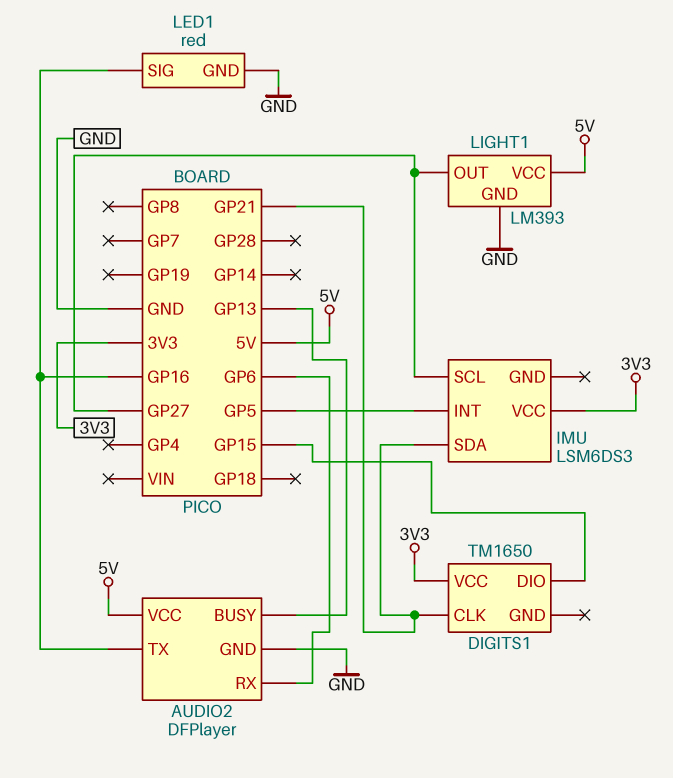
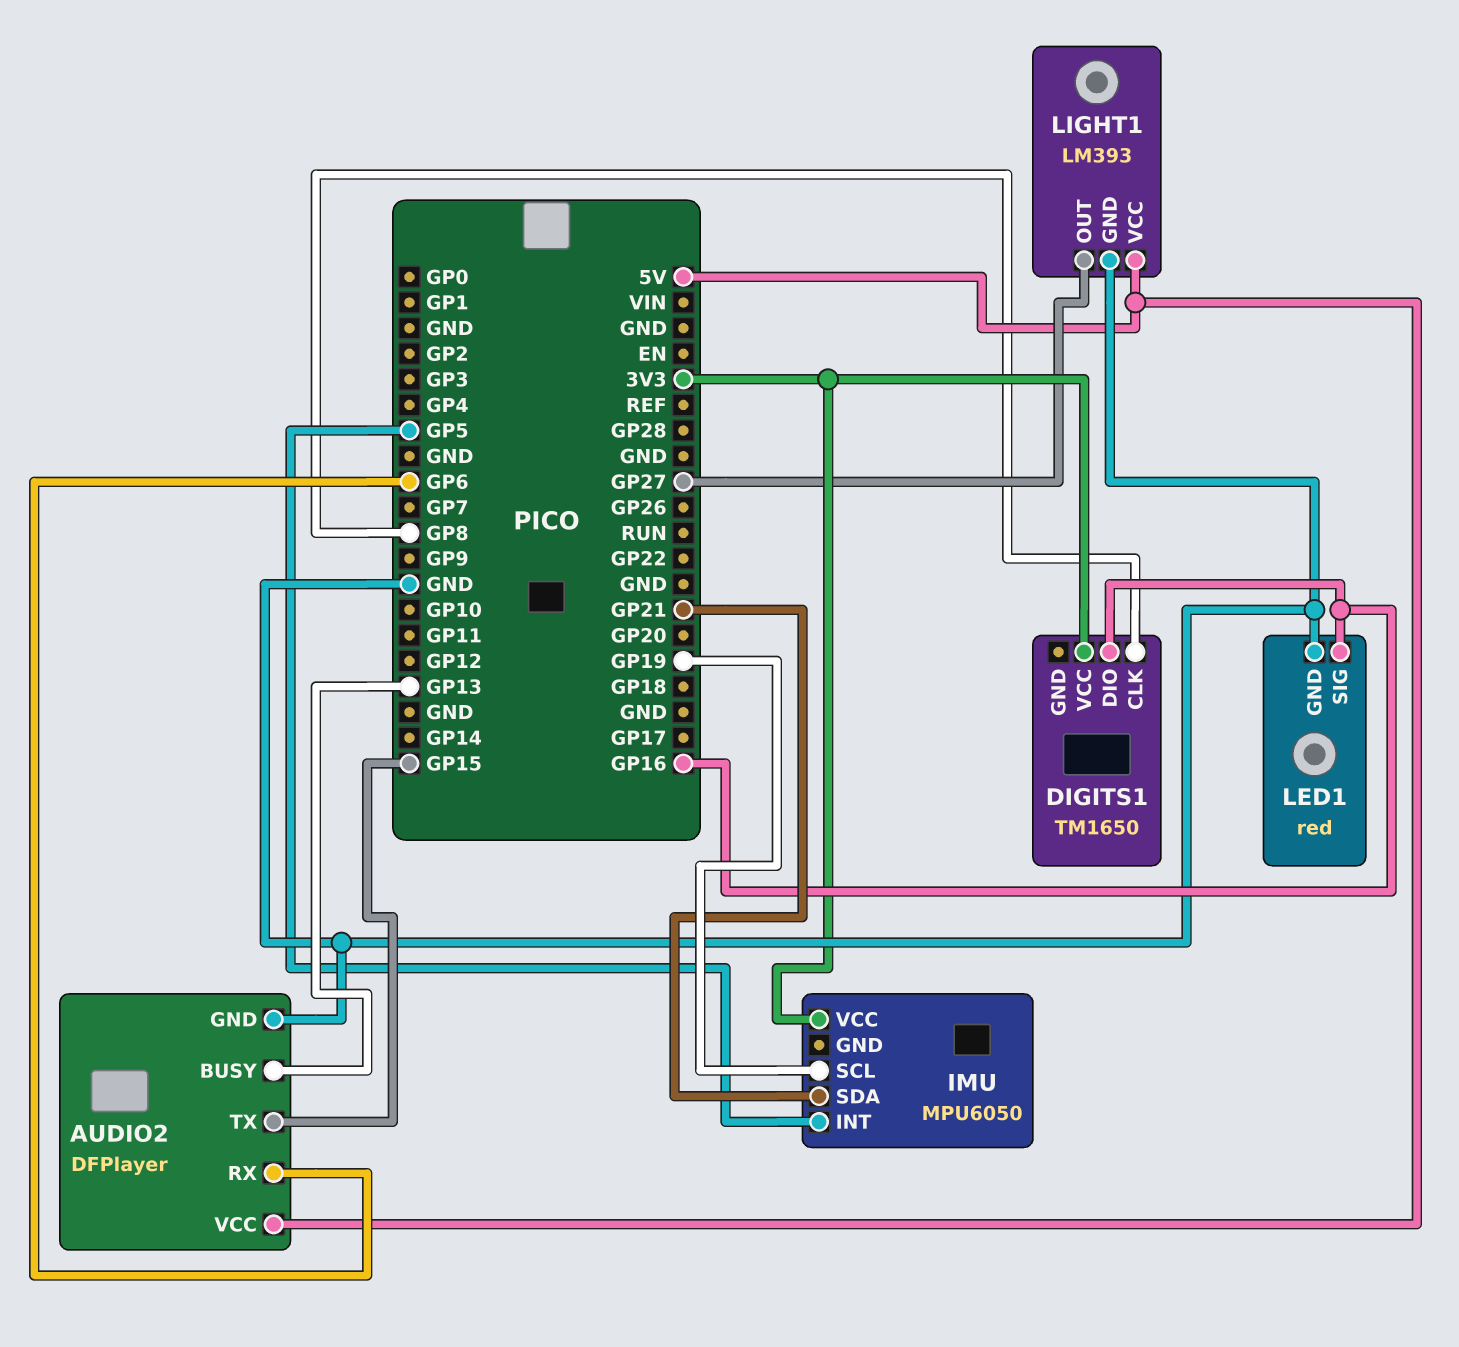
AUDIO2 pin TX: GP16 -> GP15
DIGITS1 pin CLK: GP21 -> GP8
DIGITS1 pin DIO: GP15 -> GP16
IMU: LSM6DS3 -> MPU6050
IMU pin SCL: GP27 -> GP19

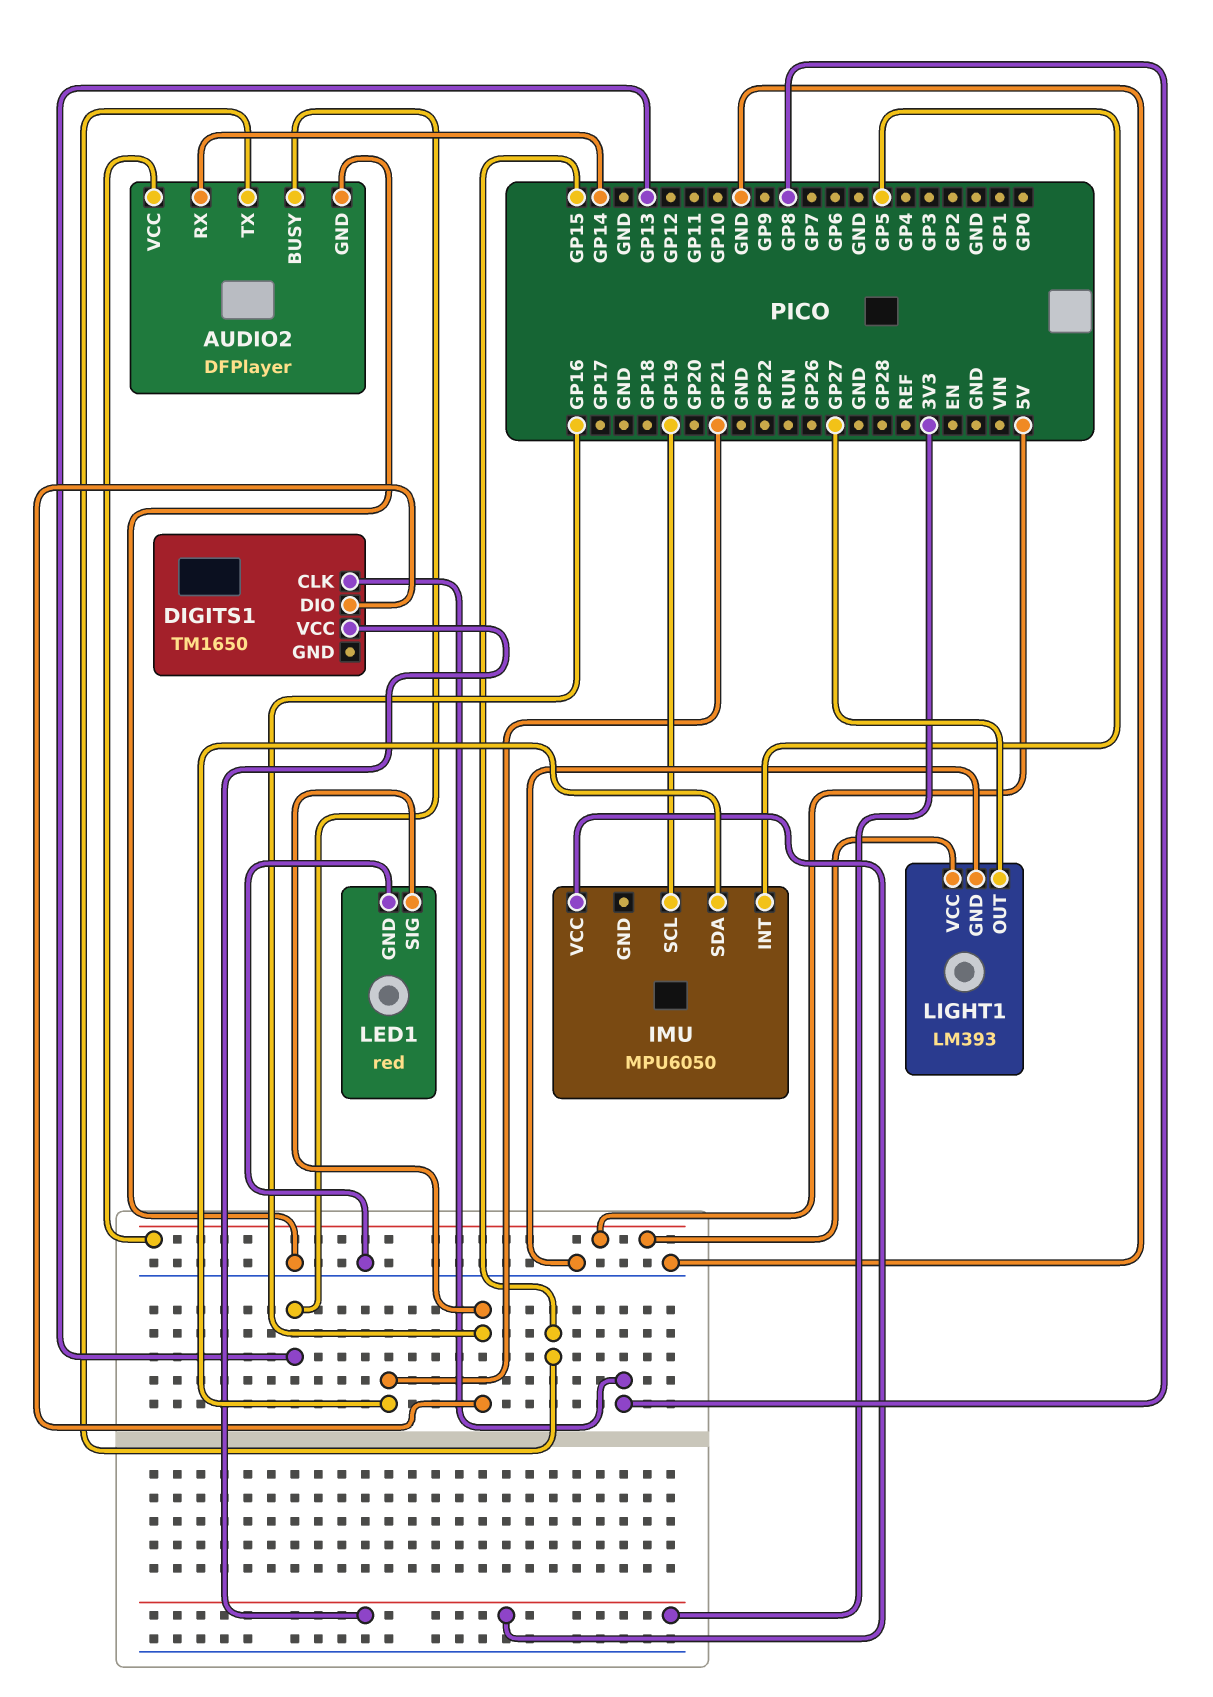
AUDIO2 pin RX: GP6 -> GP14

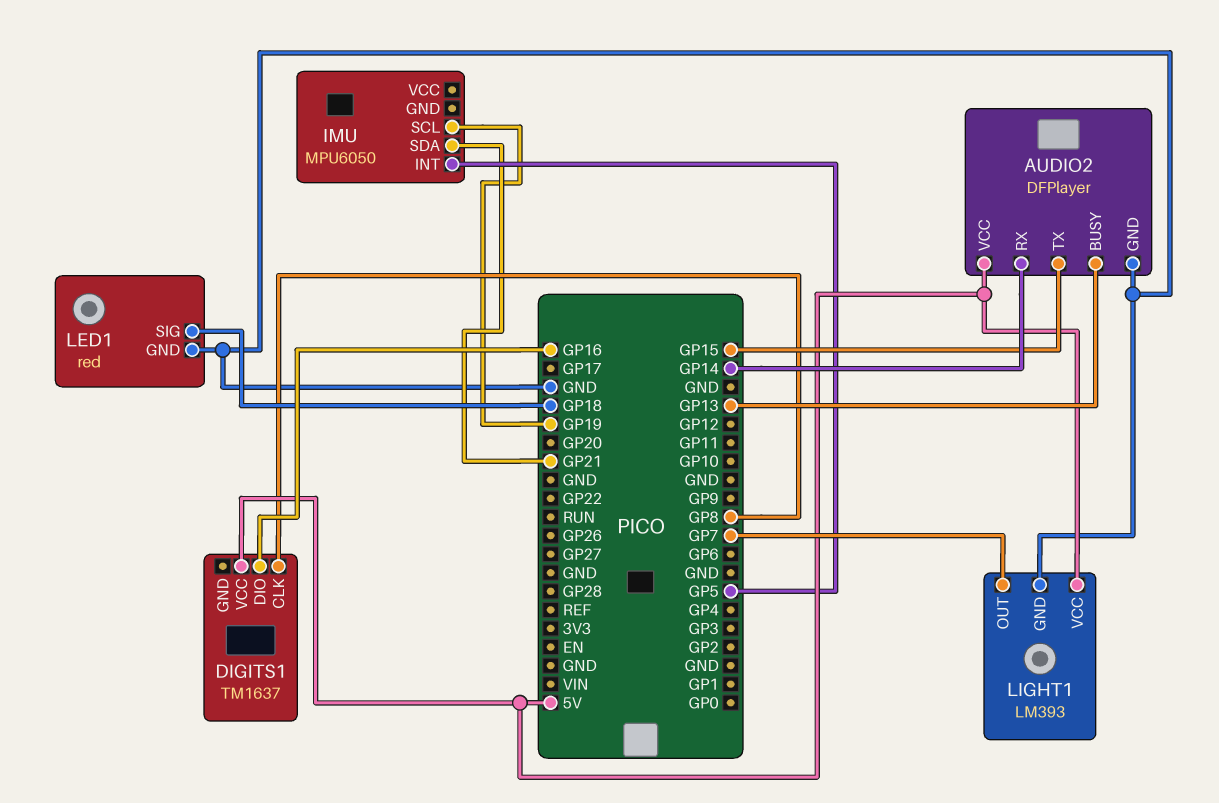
DIGITS1: TM1650 -> TM1637
DIGITS1 pin VCC: 3V3 -> 5V
IMU pin VCC: 3V3 -> none
LED1 pin SIG: GP16 -> GP18
LIGHT1 pin OUT: GP27 -> GP7

